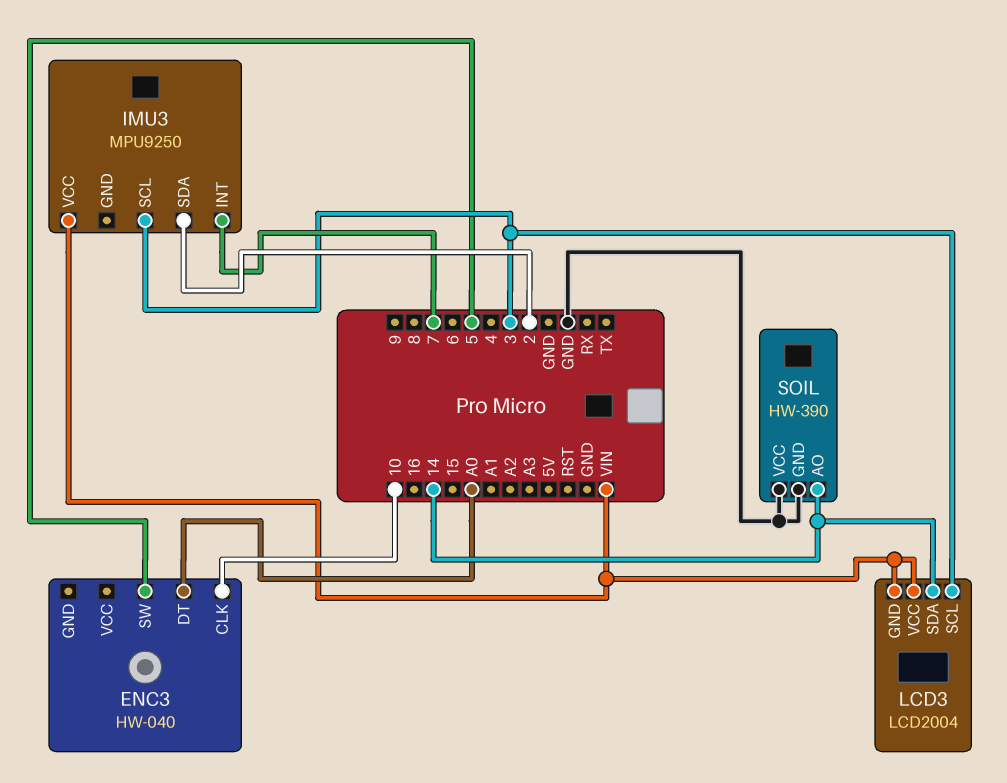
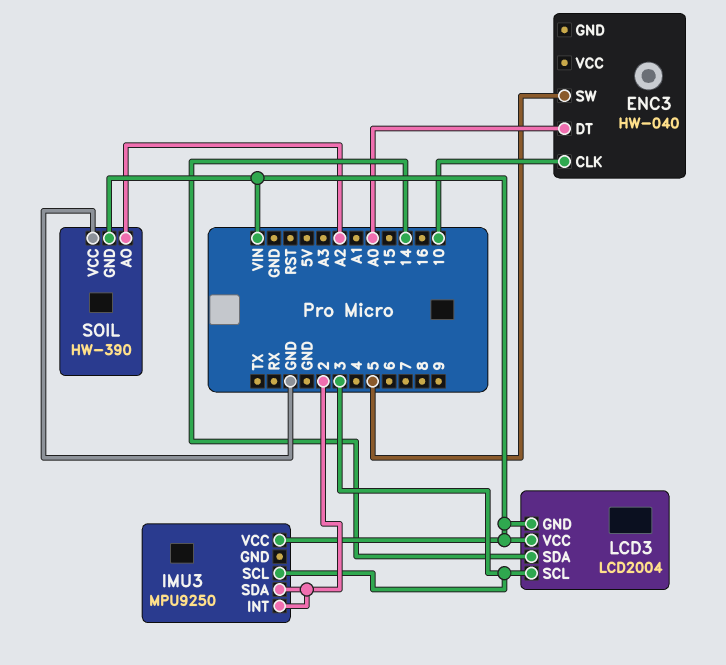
IMU3 pin INT: 7 -> 2
SOIL pin AO: 14 -> A2
SOIL pin GND: GND -> VIN

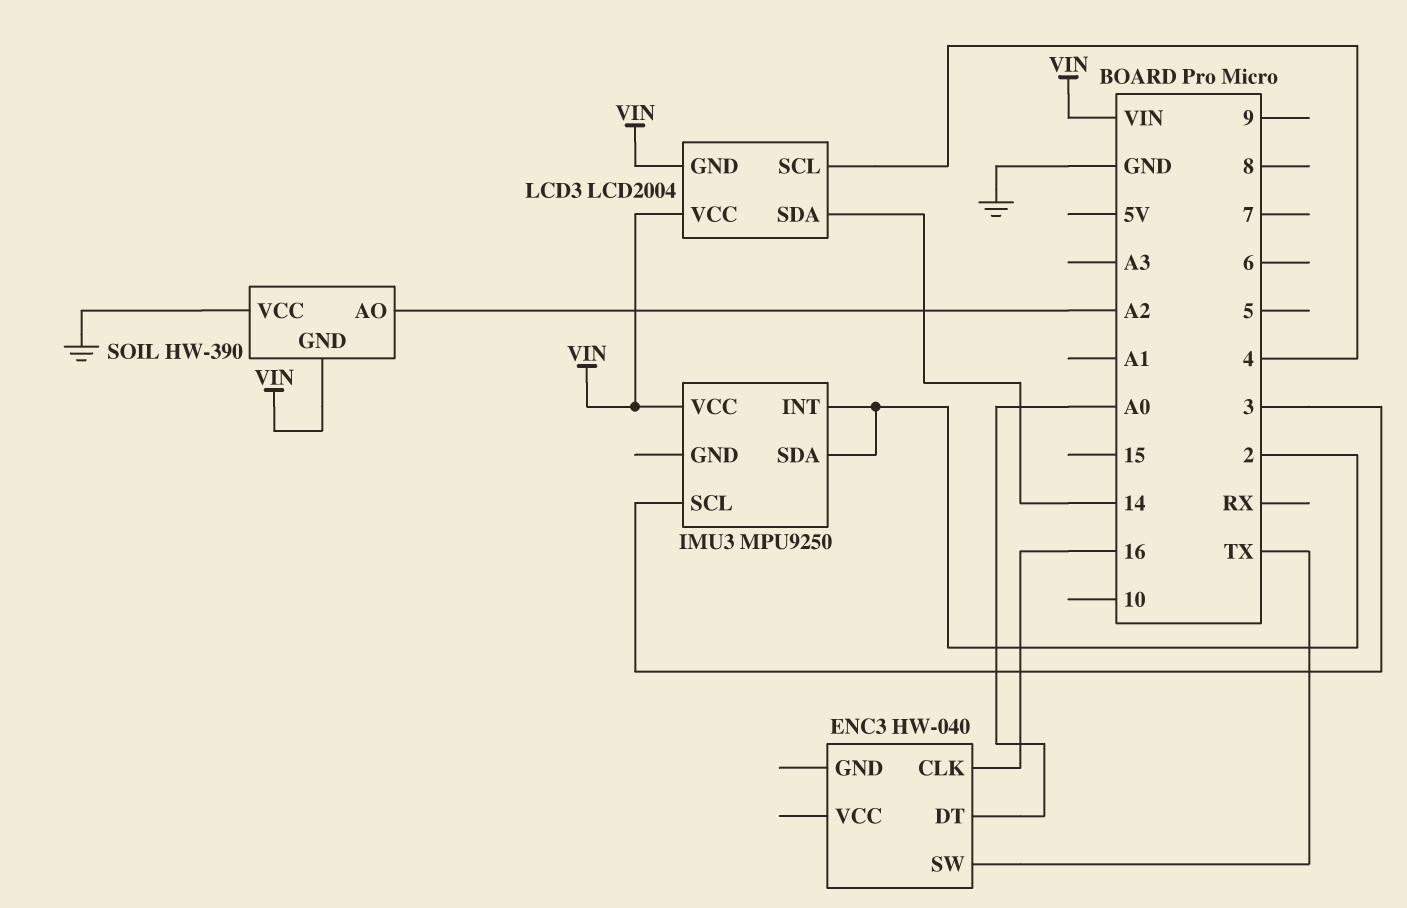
ENC3 pin CLK: 10 -> 16
ENC3 pin SW: 5 -> TX
LCD3 pin SCL: 3 -> 4

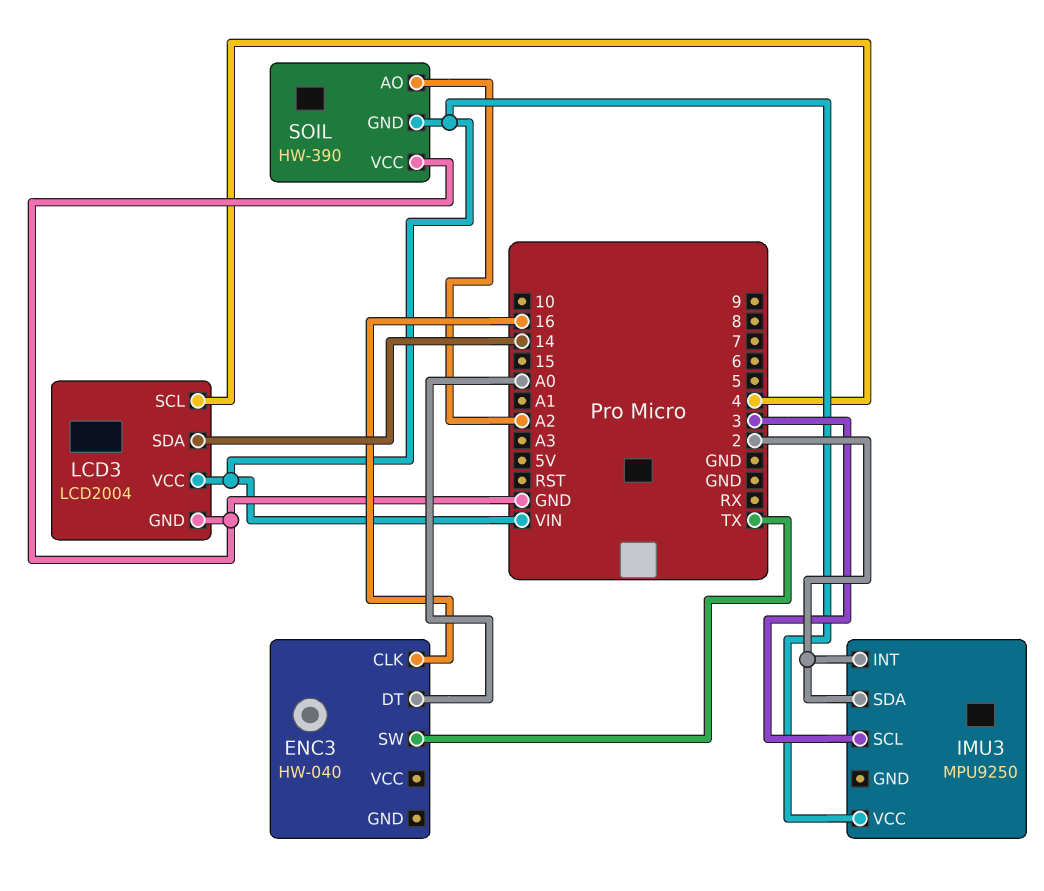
LCD3 pin GND: VIN -> GND

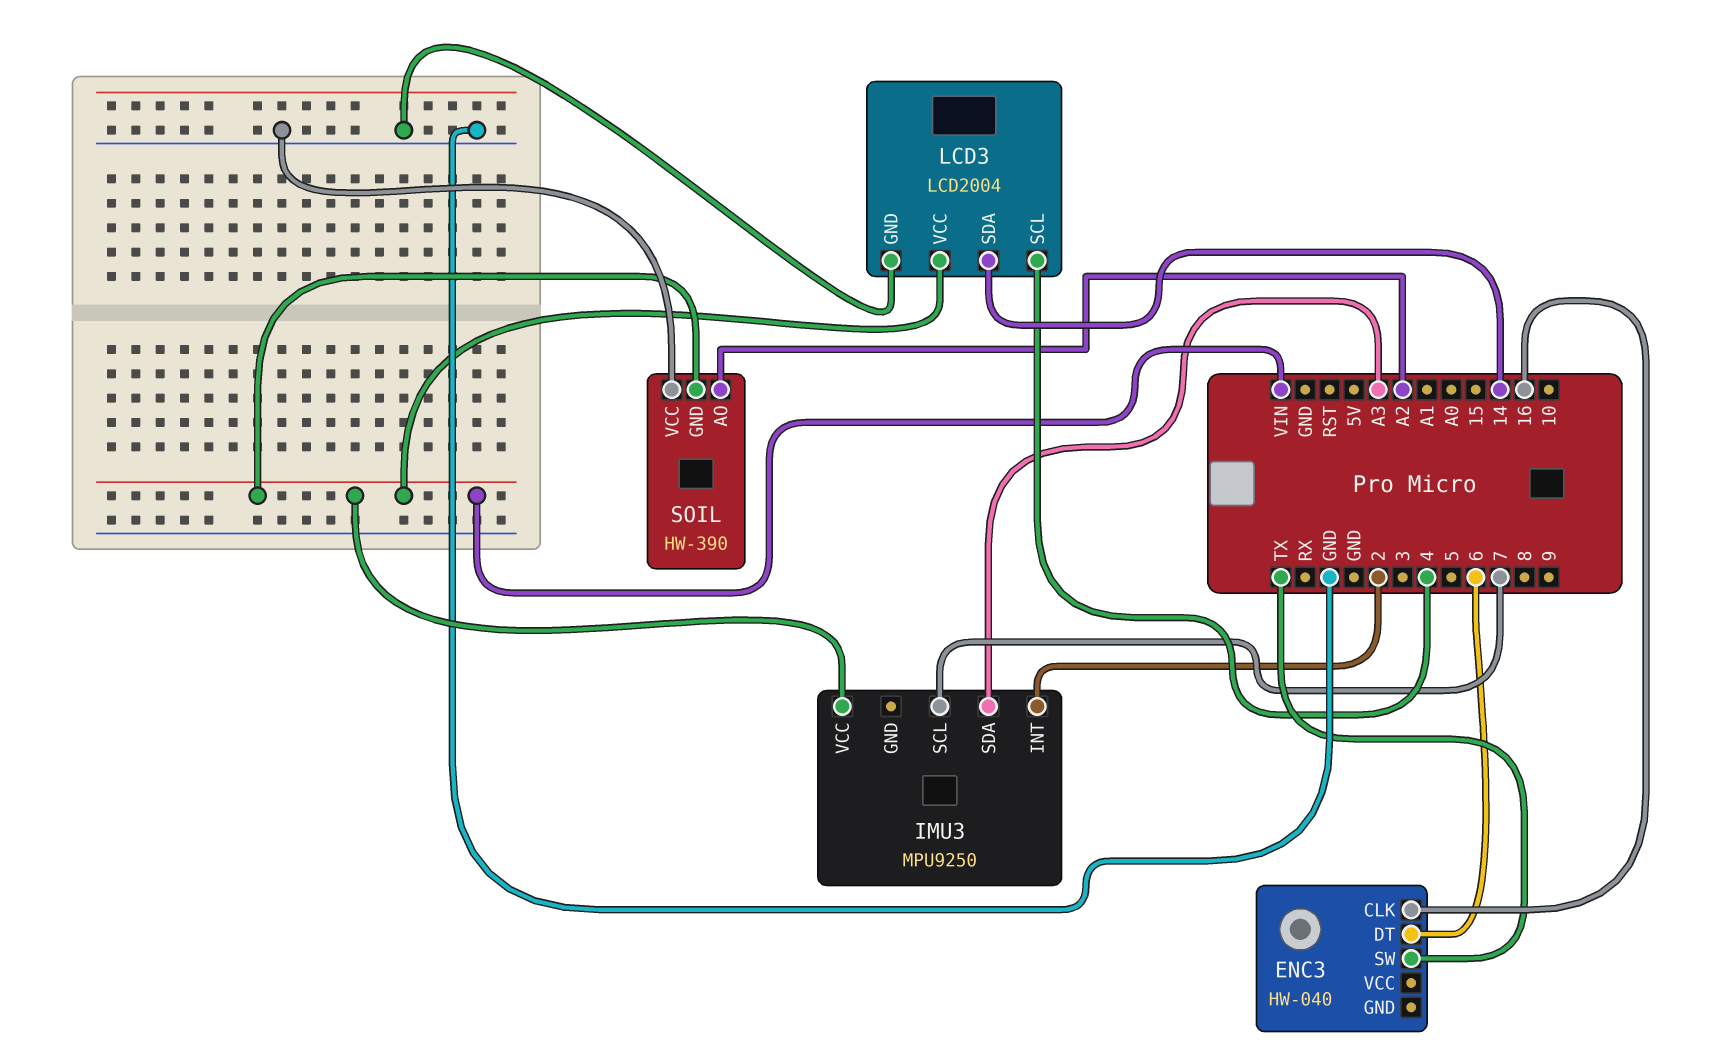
ENC3 pin DT: A0 -> 6
IMU3 pin SCL: 3 -> 7
IMU3 pin SDA: 2 -> A3

